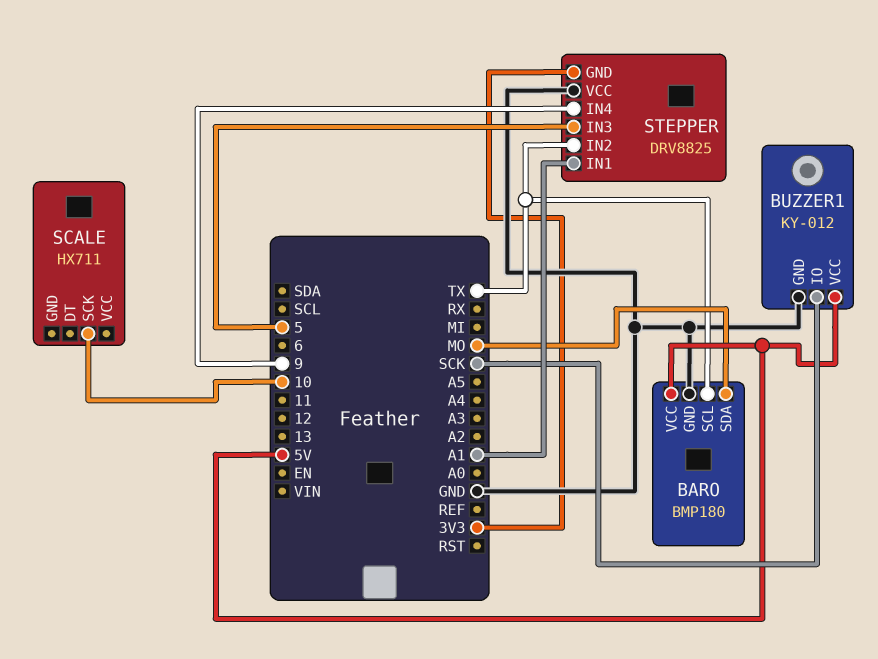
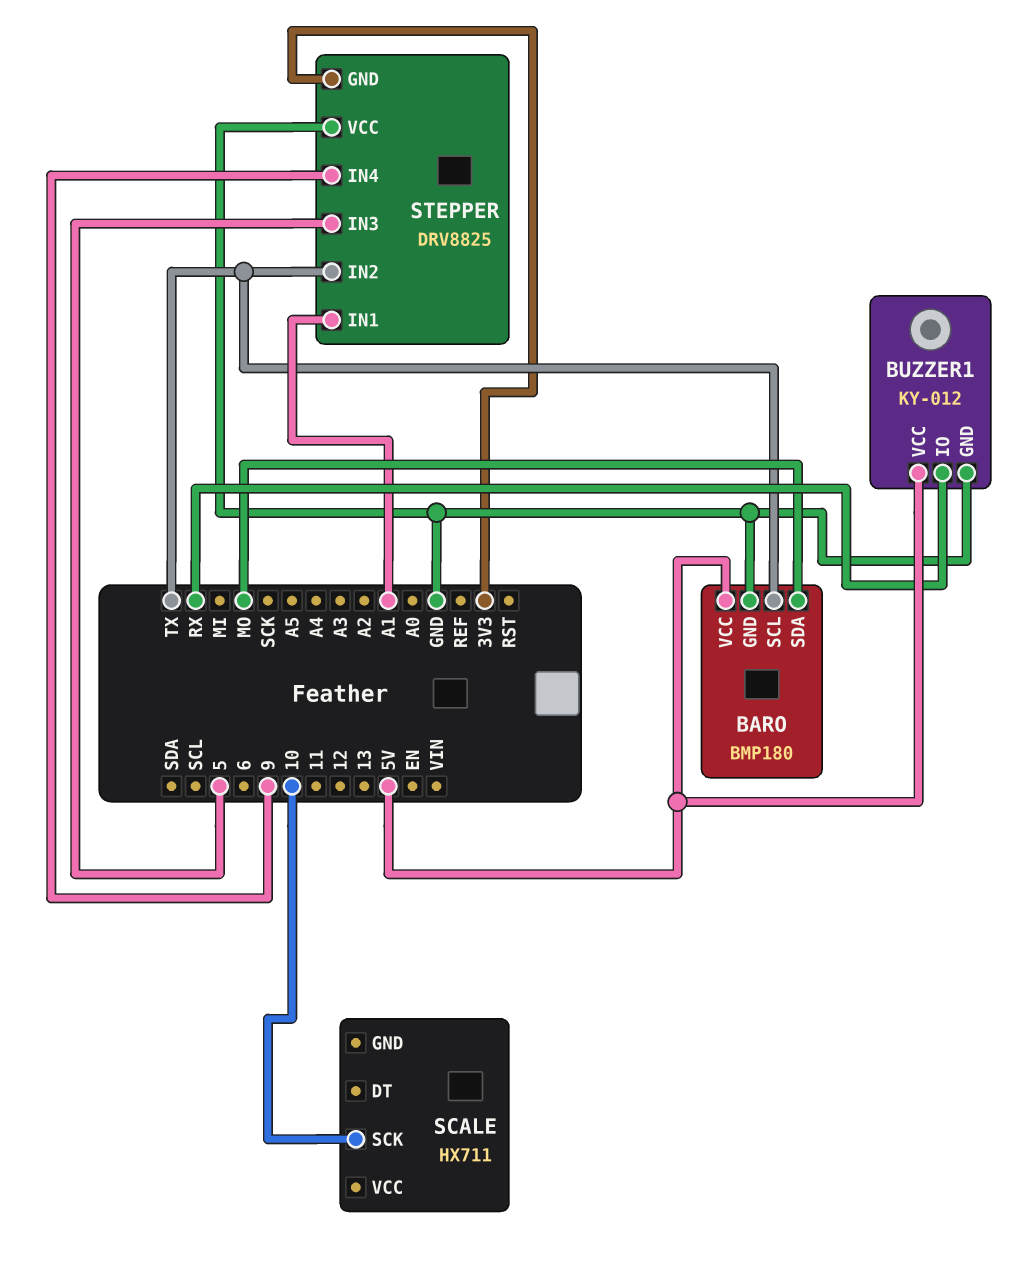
BUZZER1 pin IO: SCK -> RX

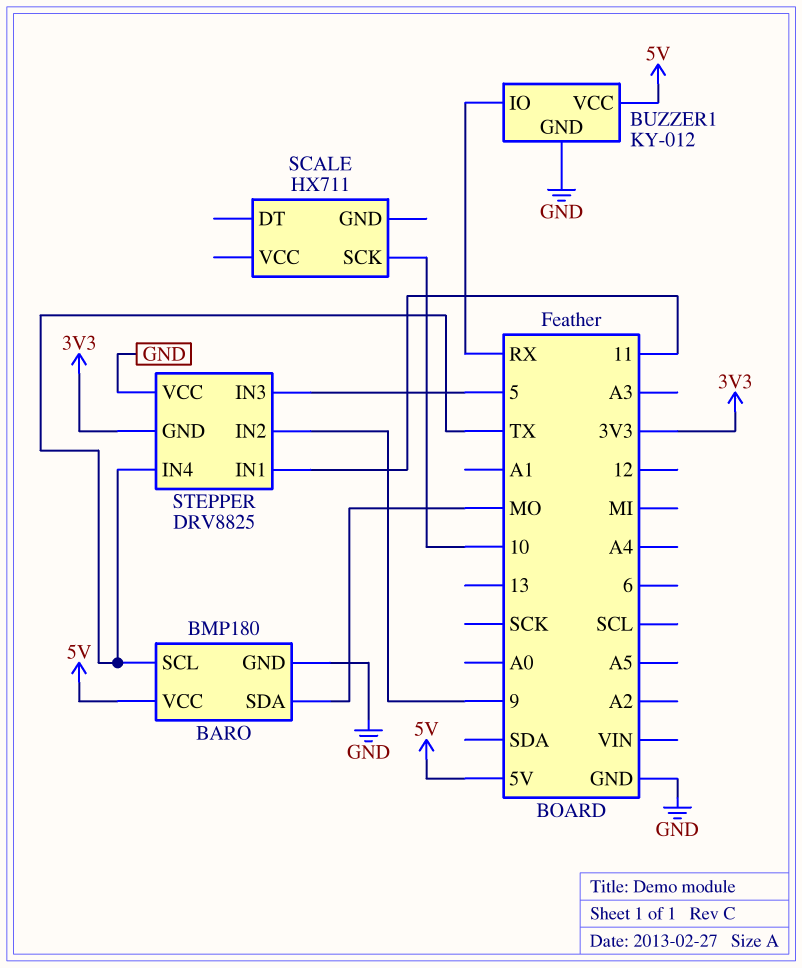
STEPPER pin IN1: A1 -> 11
STEPPER pin IN2: TX -> 9
STEPPER pin IN4: 9 -> TX

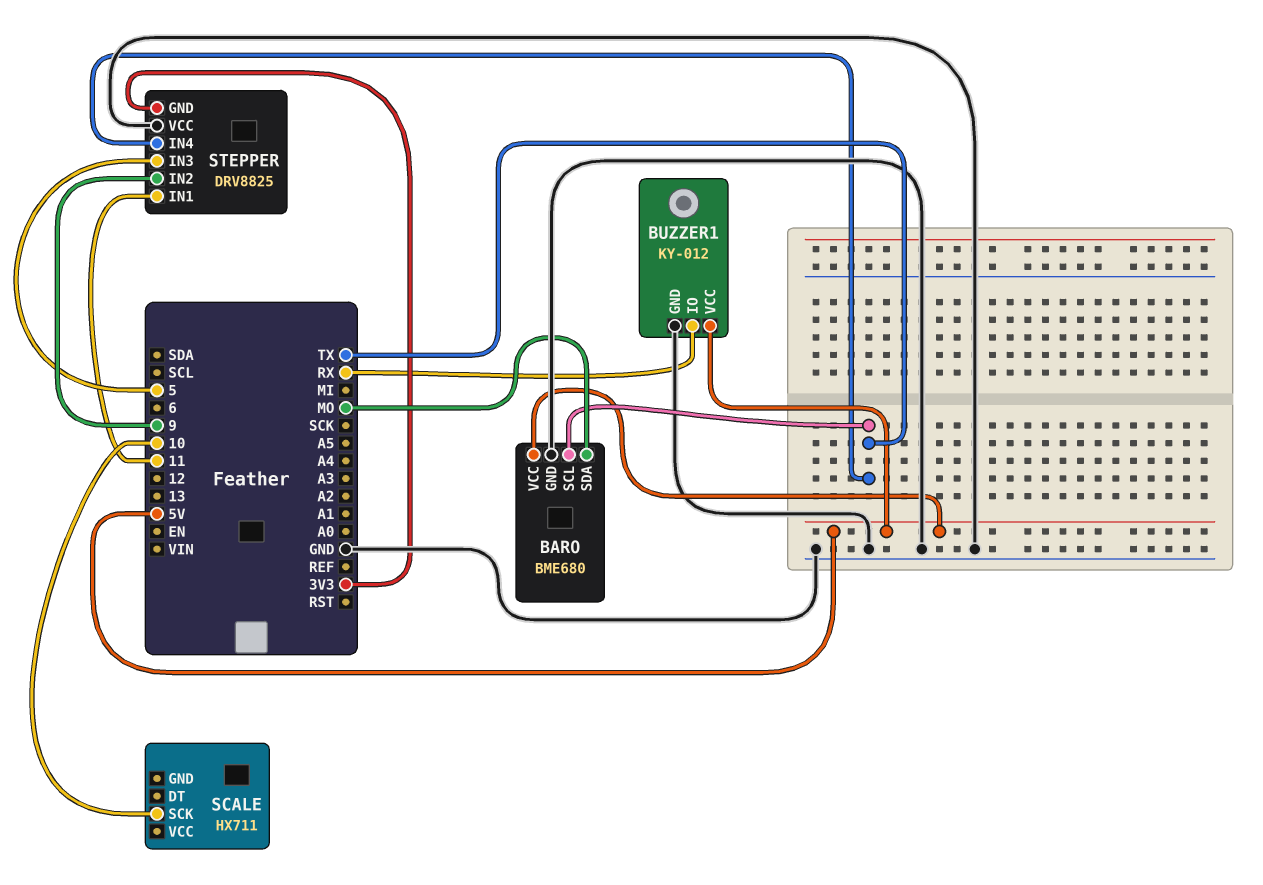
BARO: BMP180 -> BME680

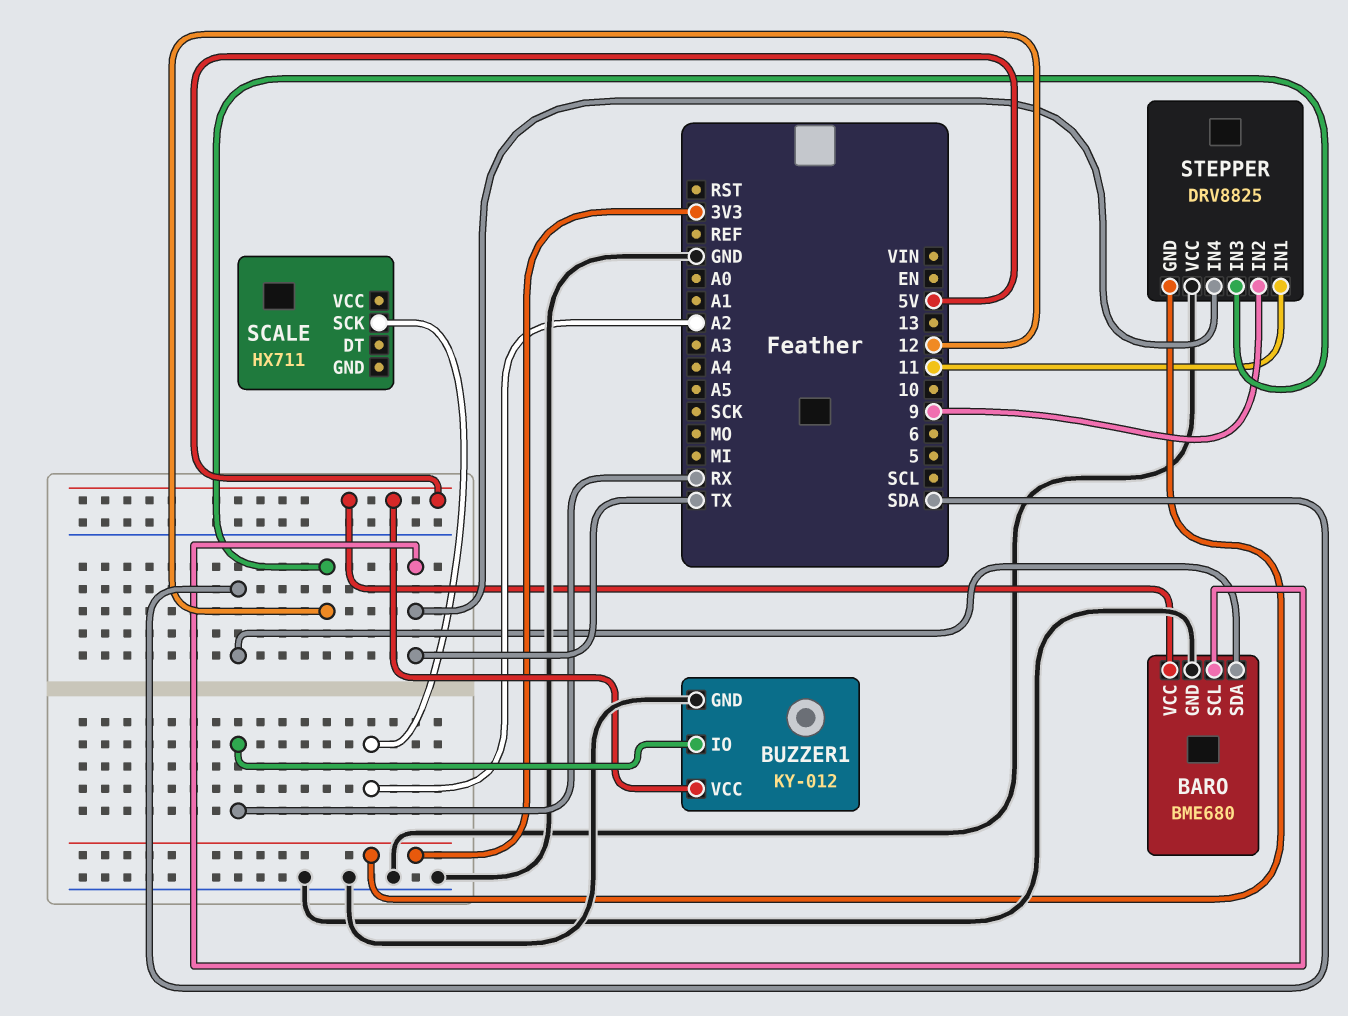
BARO pin SDA: MO -> SDA
SCALE pin SCK: 10 -> A2
STEPPER pin IN3: 5 -> 12

